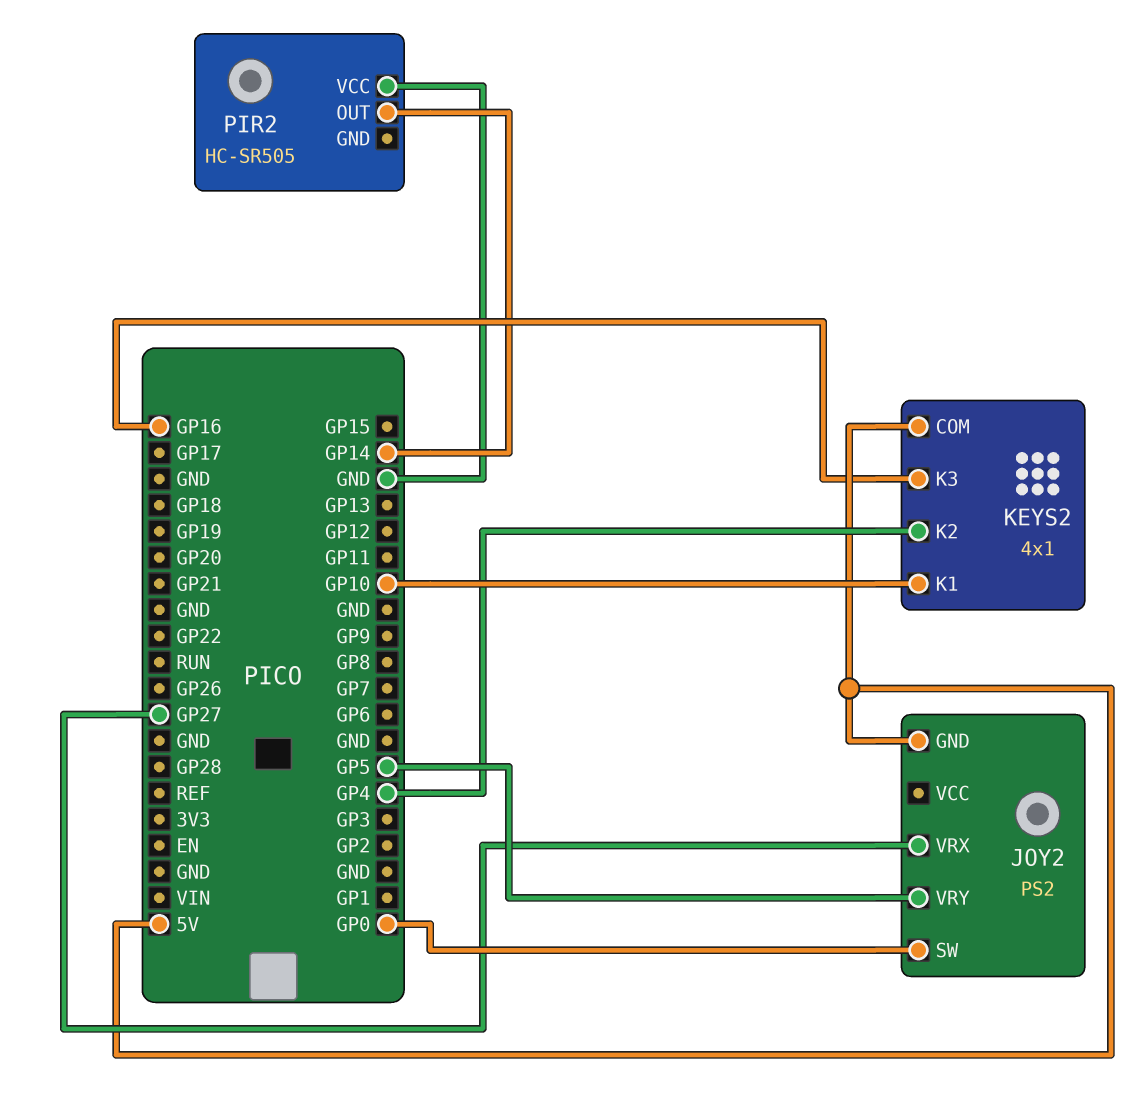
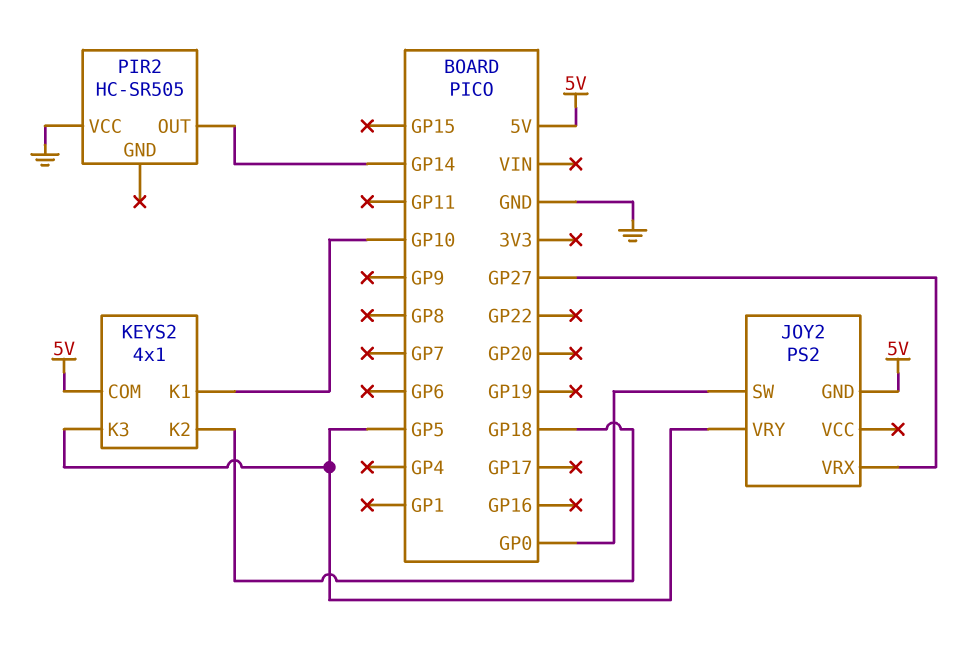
KEYS2 pin K2: GP4 -> GP18
KEYS2 pin K3: GP16 -> GP5

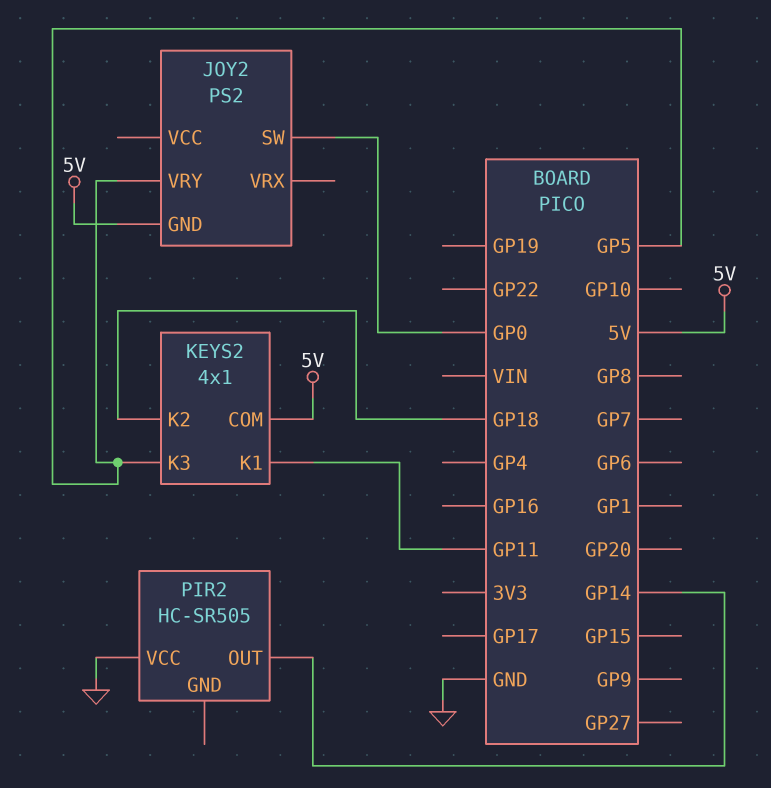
JOY2 pin VRX: GP27 -> none
KEYS2 pin K1: GP10 -> GP11

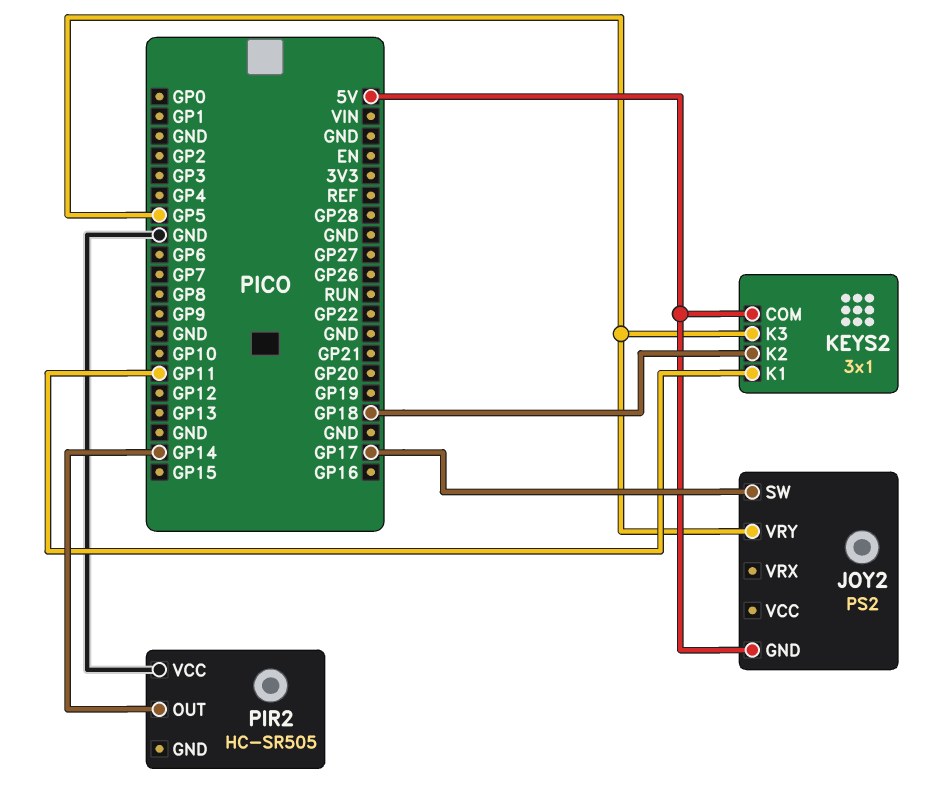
JOY2 pin SW: GP0 -> GP17
KEYS2: 4x1 -> 3x1

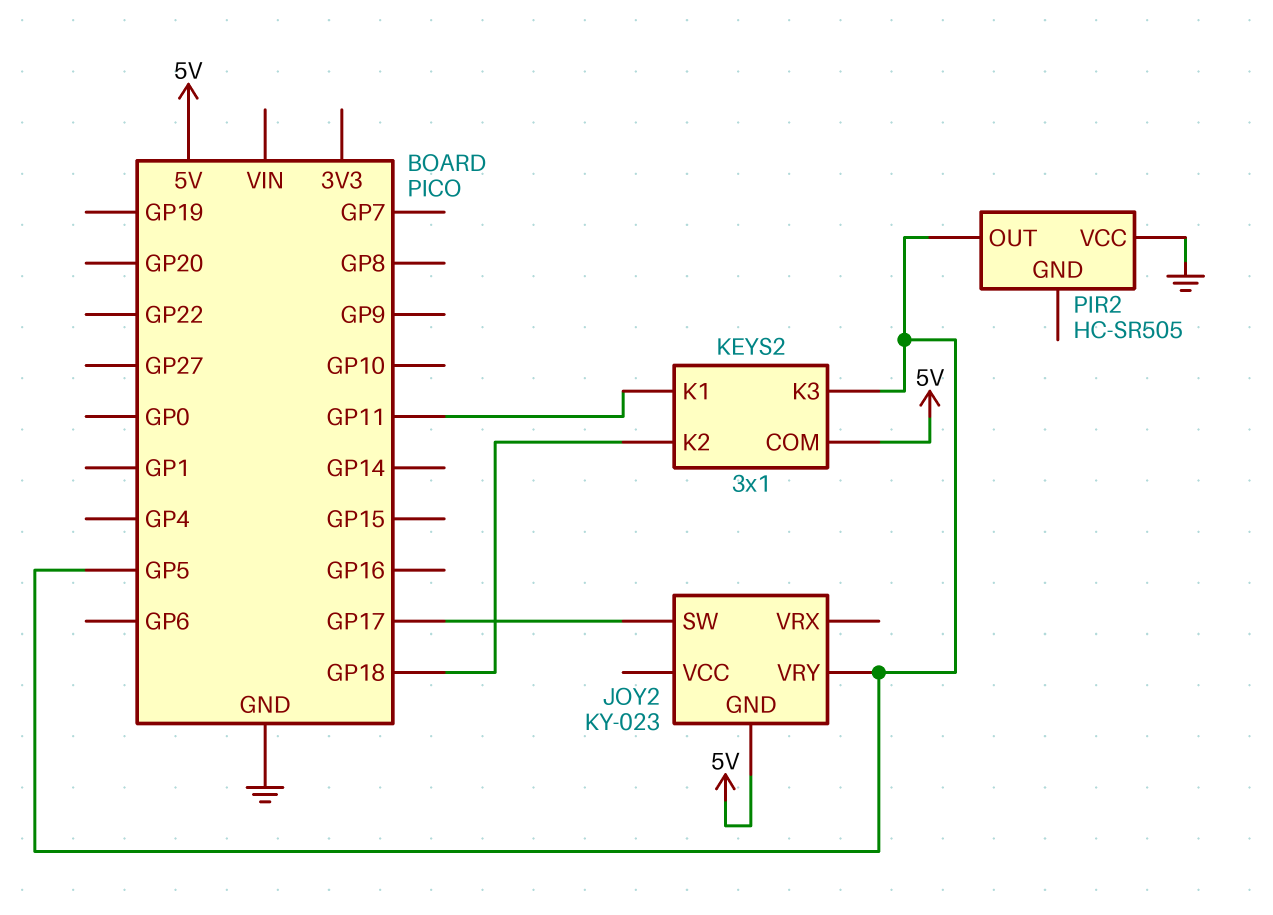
JOY2: PS2 -> KY-023
PIR2 pin OUT: GP14 -> GP5

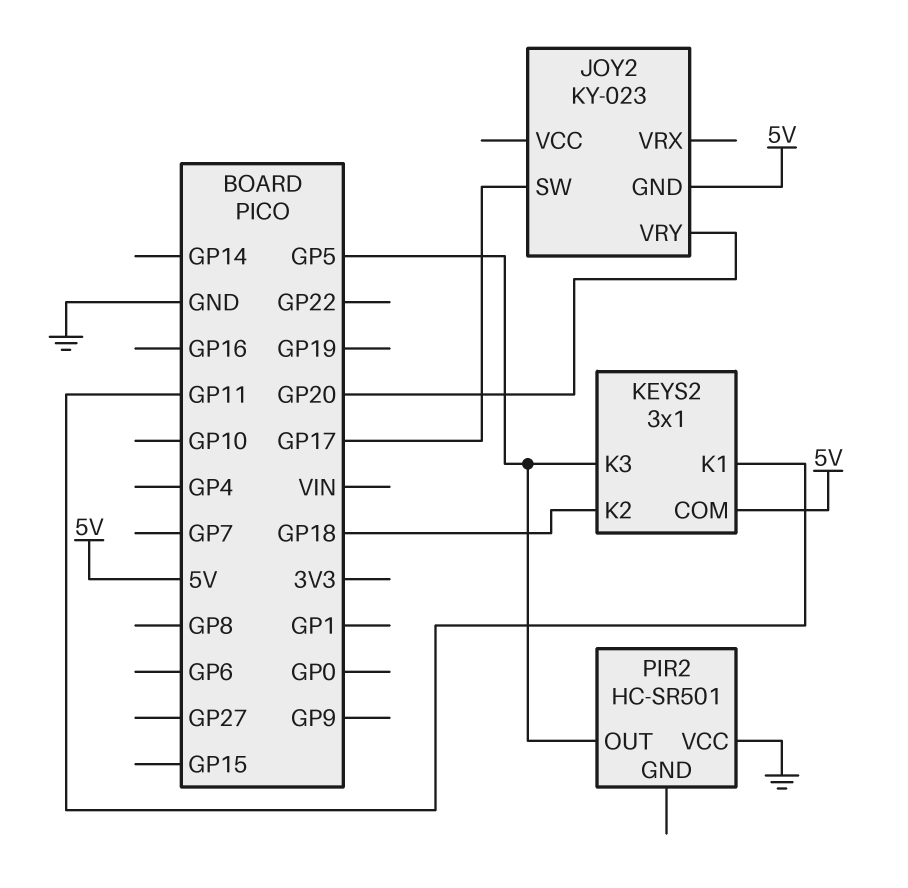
JOY2 pin VRY: GP5 -> GP20
PIR2: HC-SR505 -> HC-SR501

